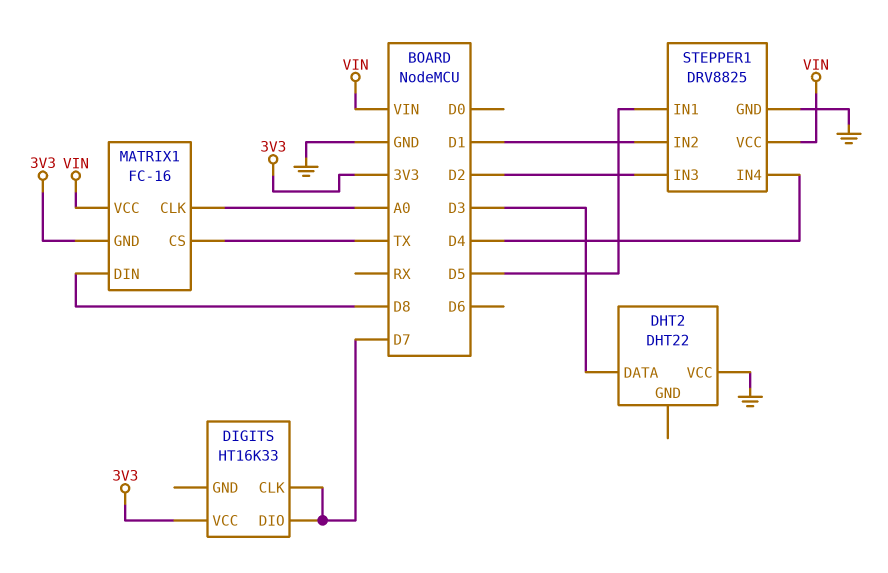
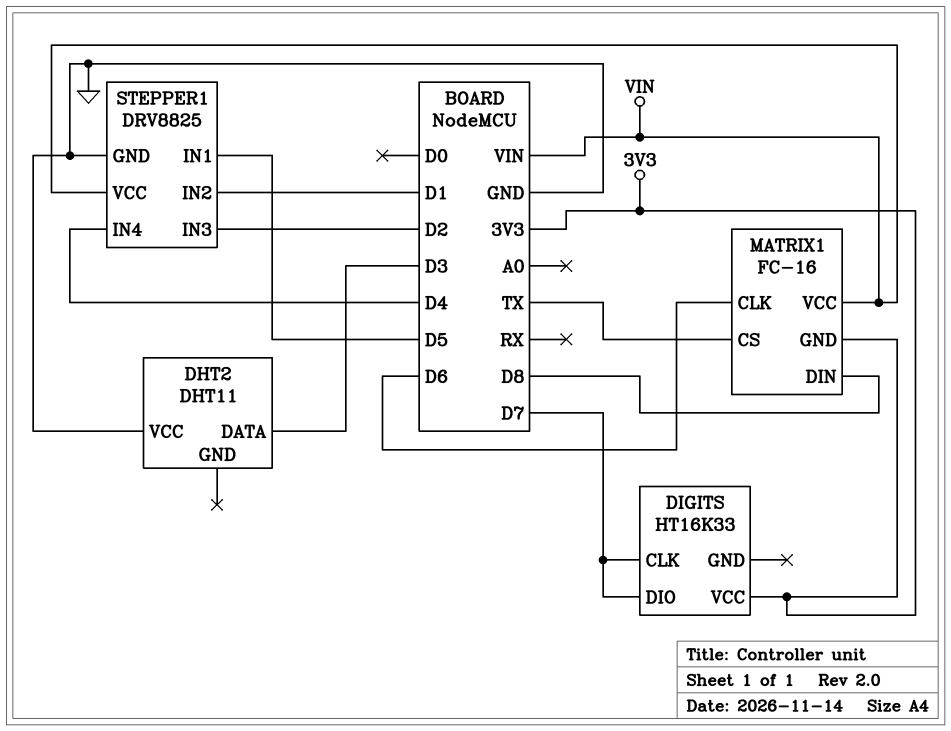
DHT2: DHT22 -> DHT11
MATRIX1 pin CLK: A0 -> D6

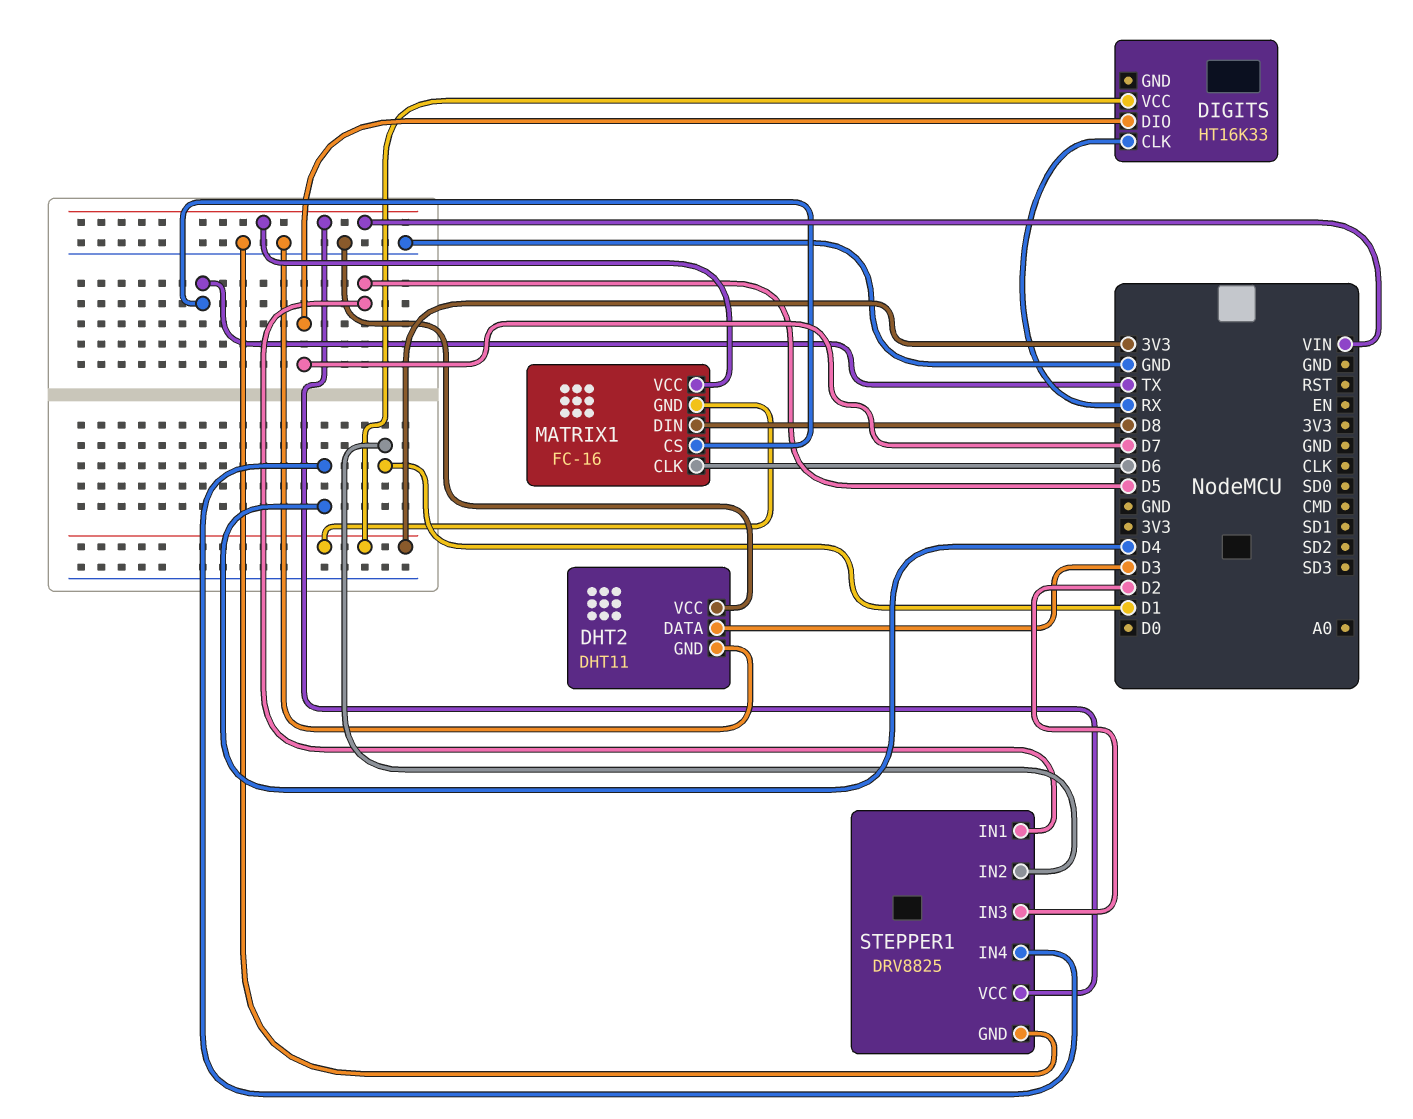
DHT2 pin GND: none -> GND
DIGITS pin CLK: D7 -> RX

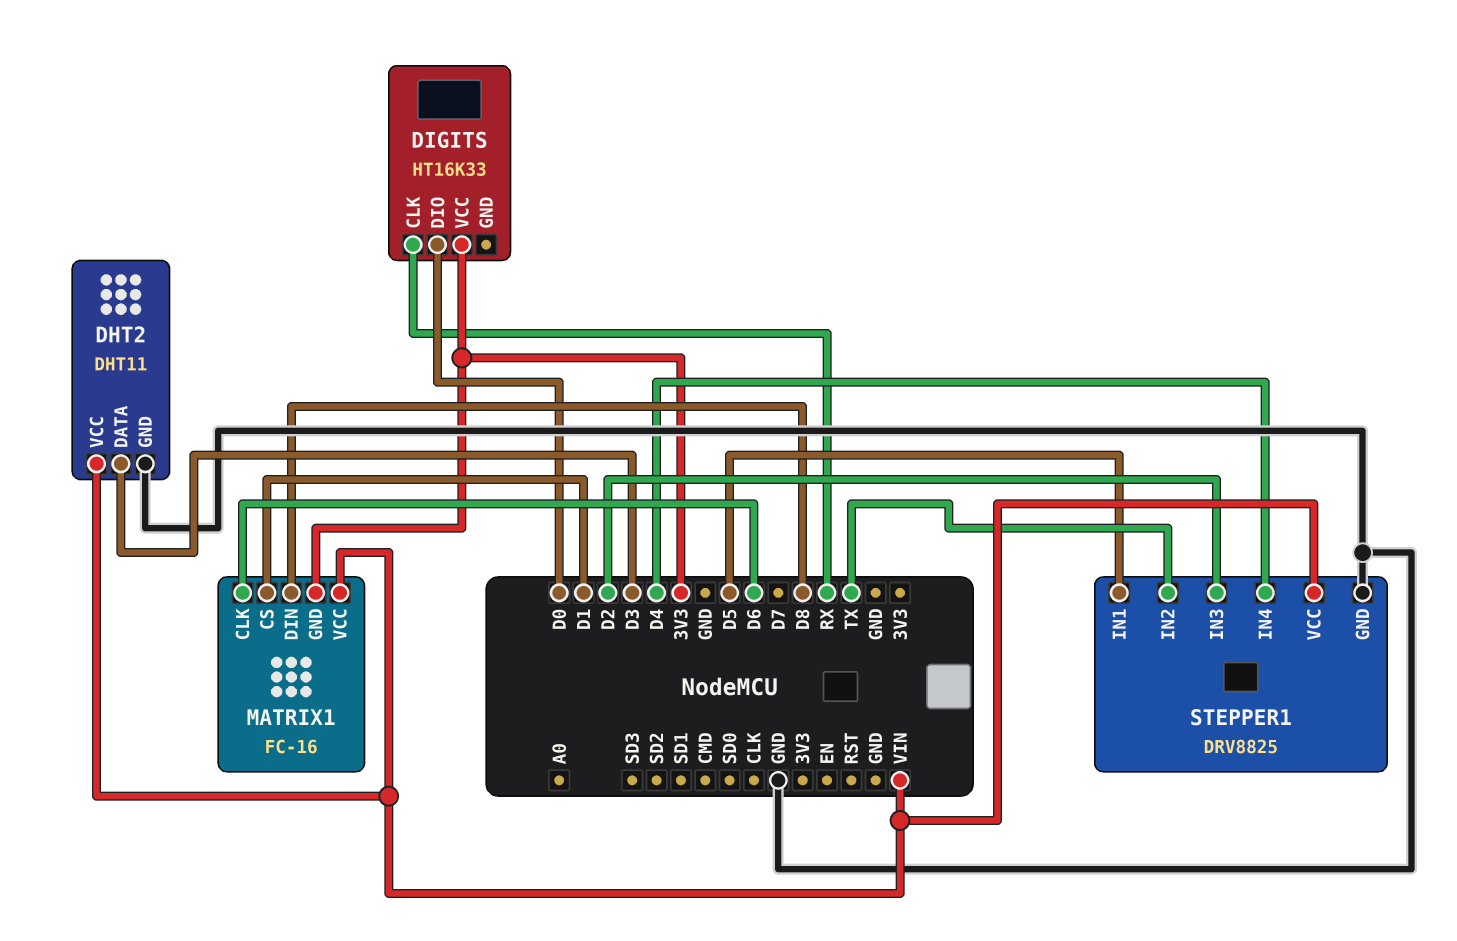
DHT2 pin VCC: GND -> VIN
DIGITS pin DIO: D7 -> D0
MATRIX1 pin CS: TX -> D1
STEPPER1 pin IN2: D1 -> TX

